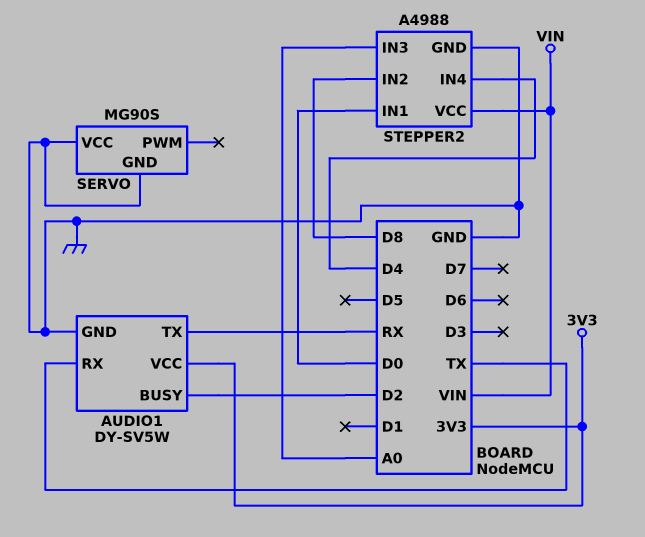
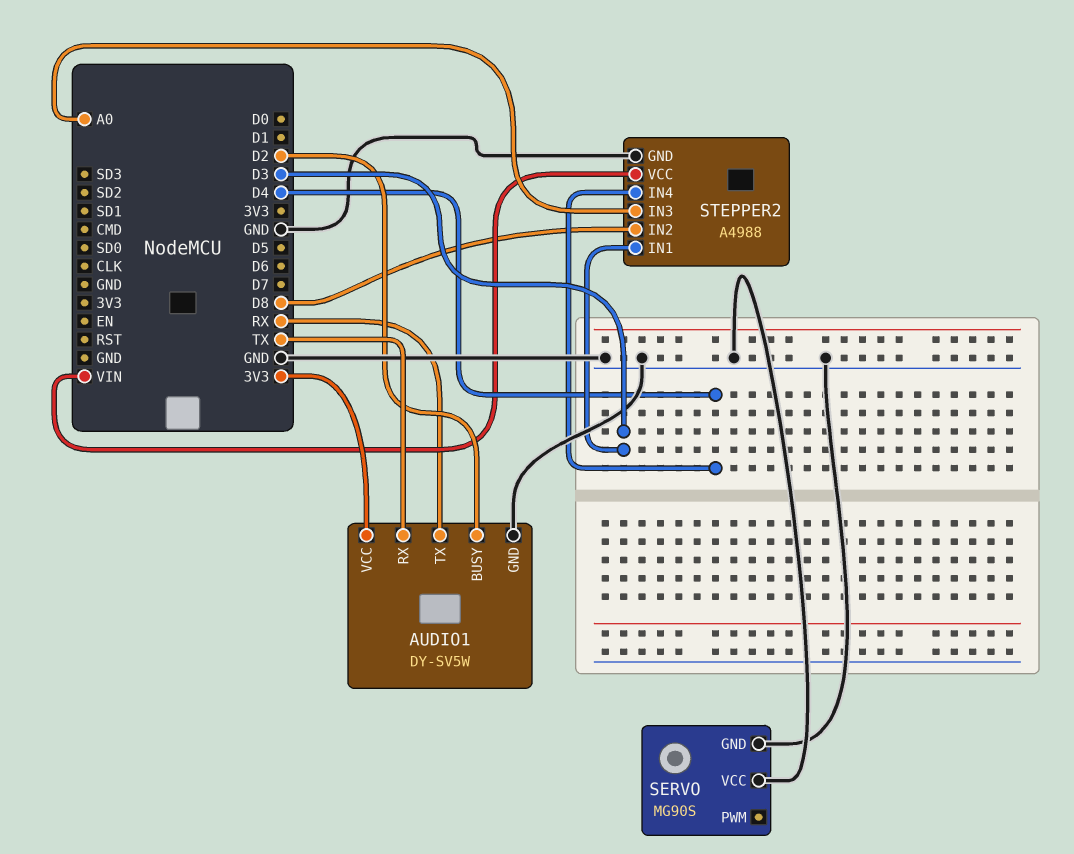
STEPPER2 pin IN1: D0 -> D3

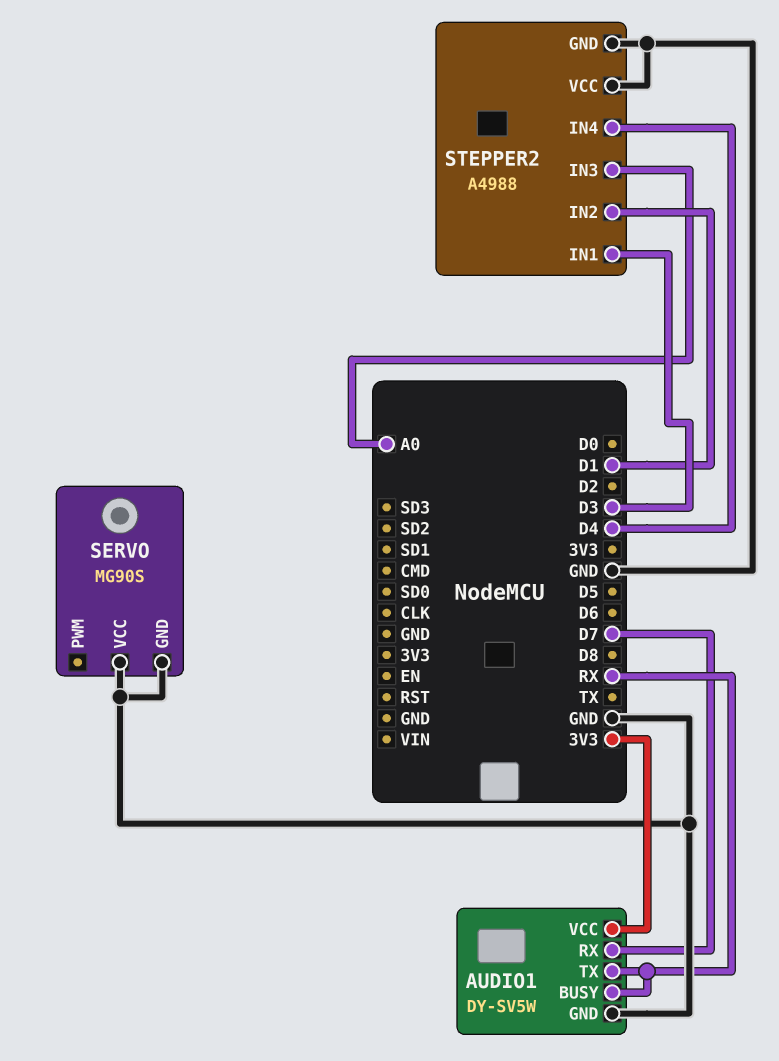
AUDIO1 pin BUSY: D2 -> RX
AUDIO1 pin RX: TX -> D7
STEPPER2 pin IN2: D8 -> D1
STEPPER2 pin VCC: VIN -> GND

